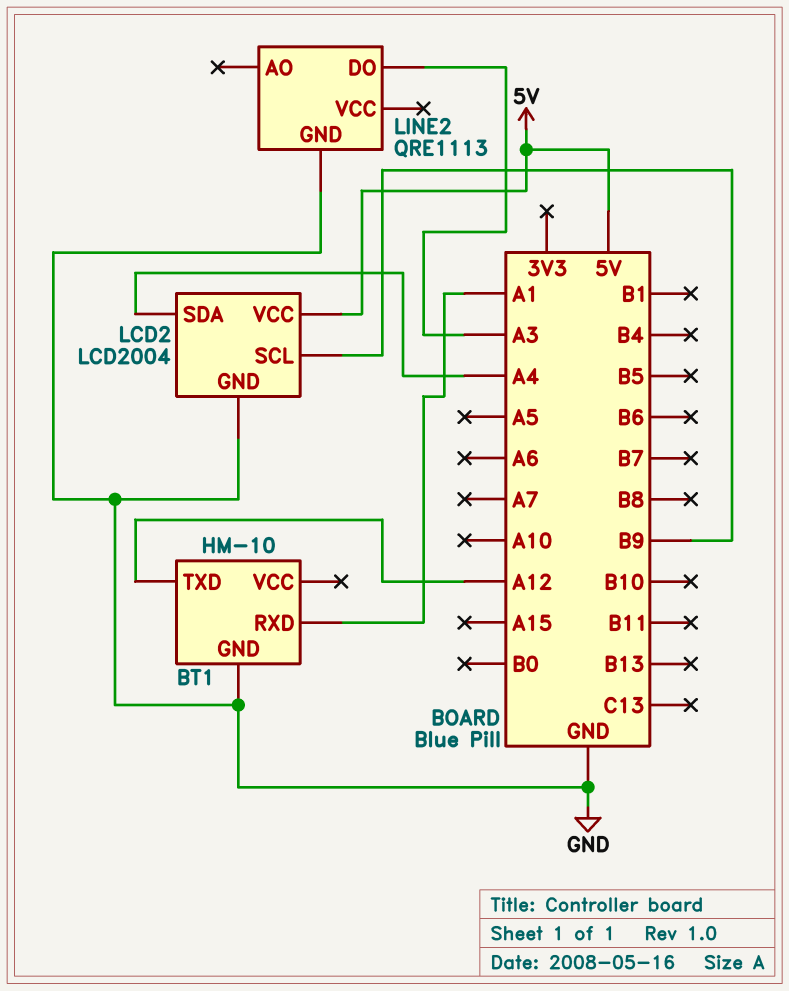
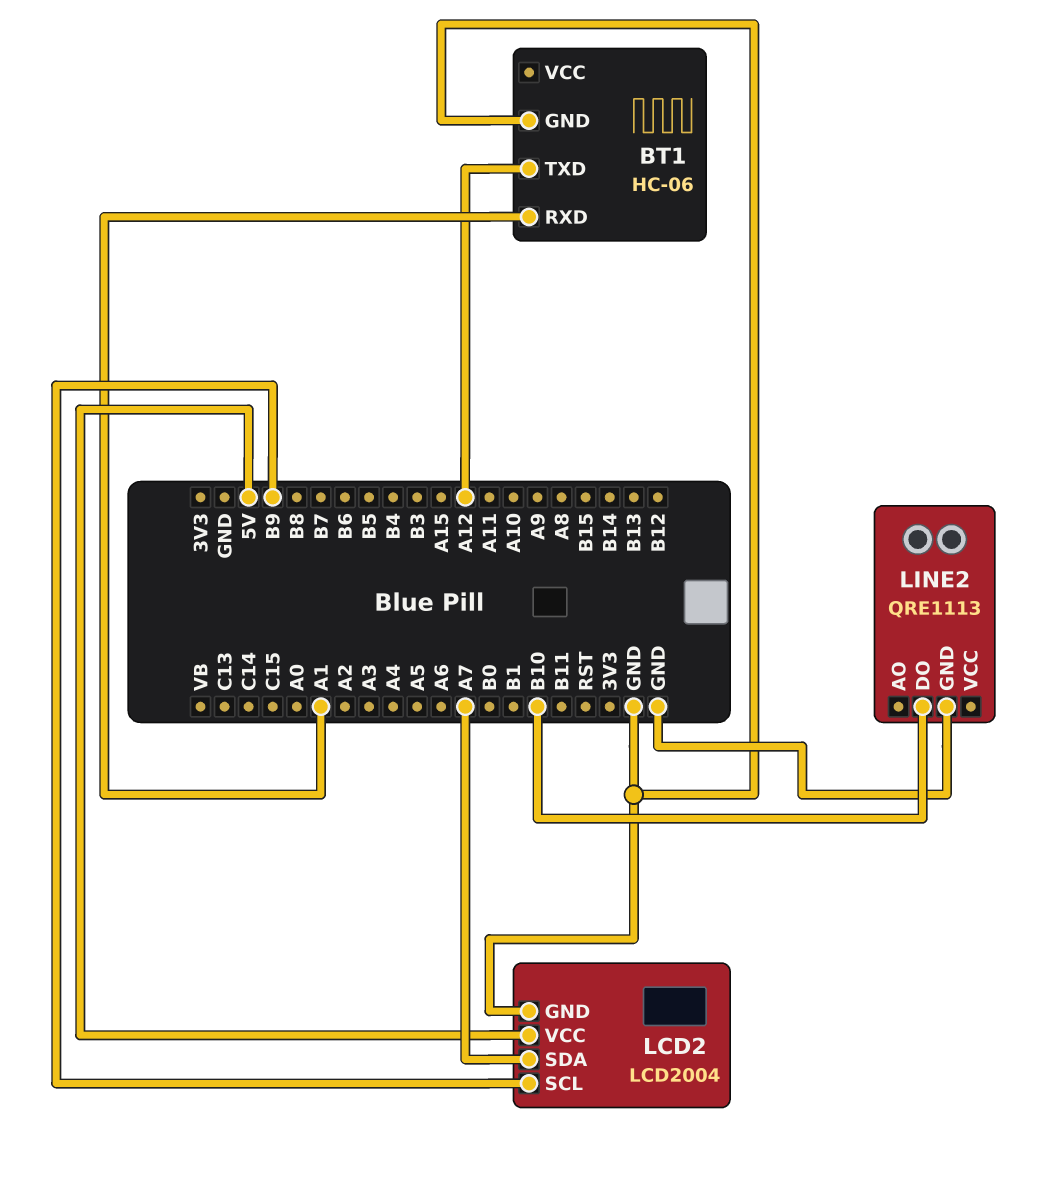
BT1: HM-10 -> HC-06
LCD2 pin SDA: A4 -> A7
LINE2 pin DO: A3 -> B10

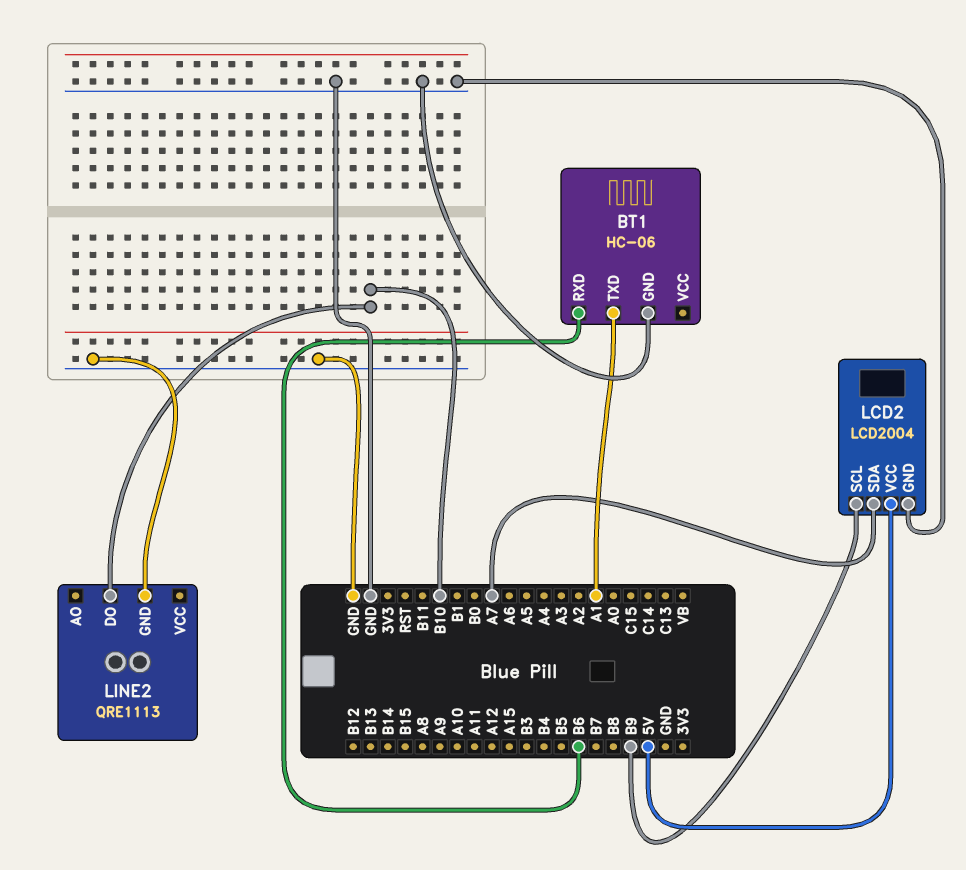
BT1 pin RXD: A1 -> B6
BT1 pin TXD: A12 -> A1

